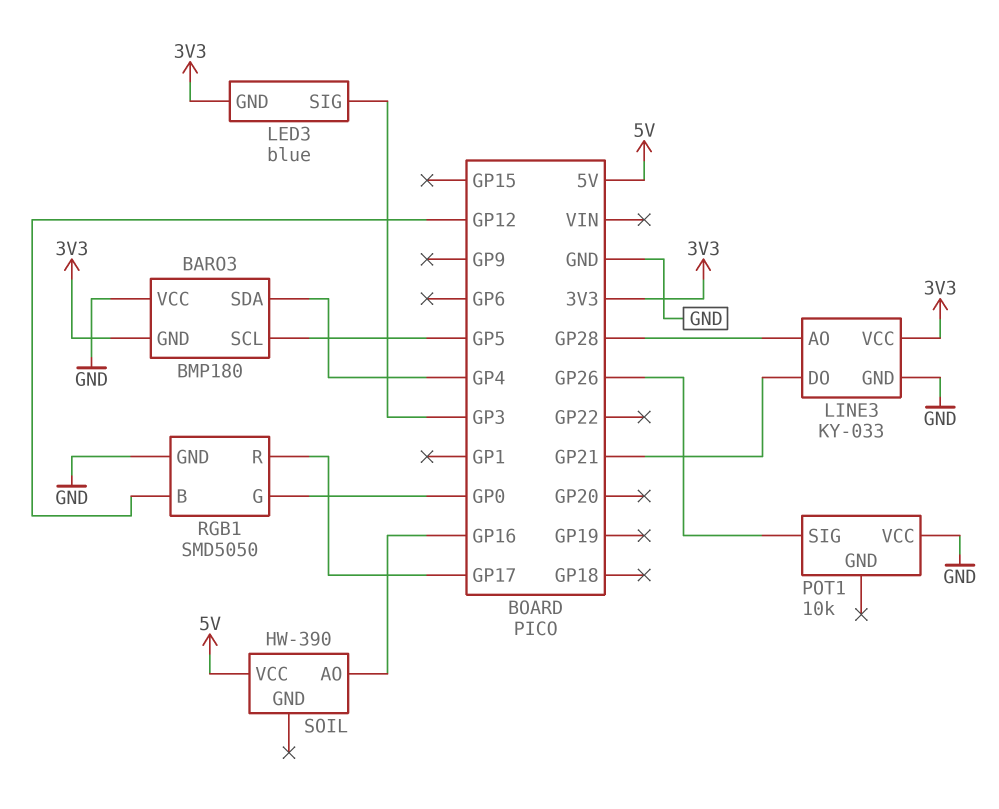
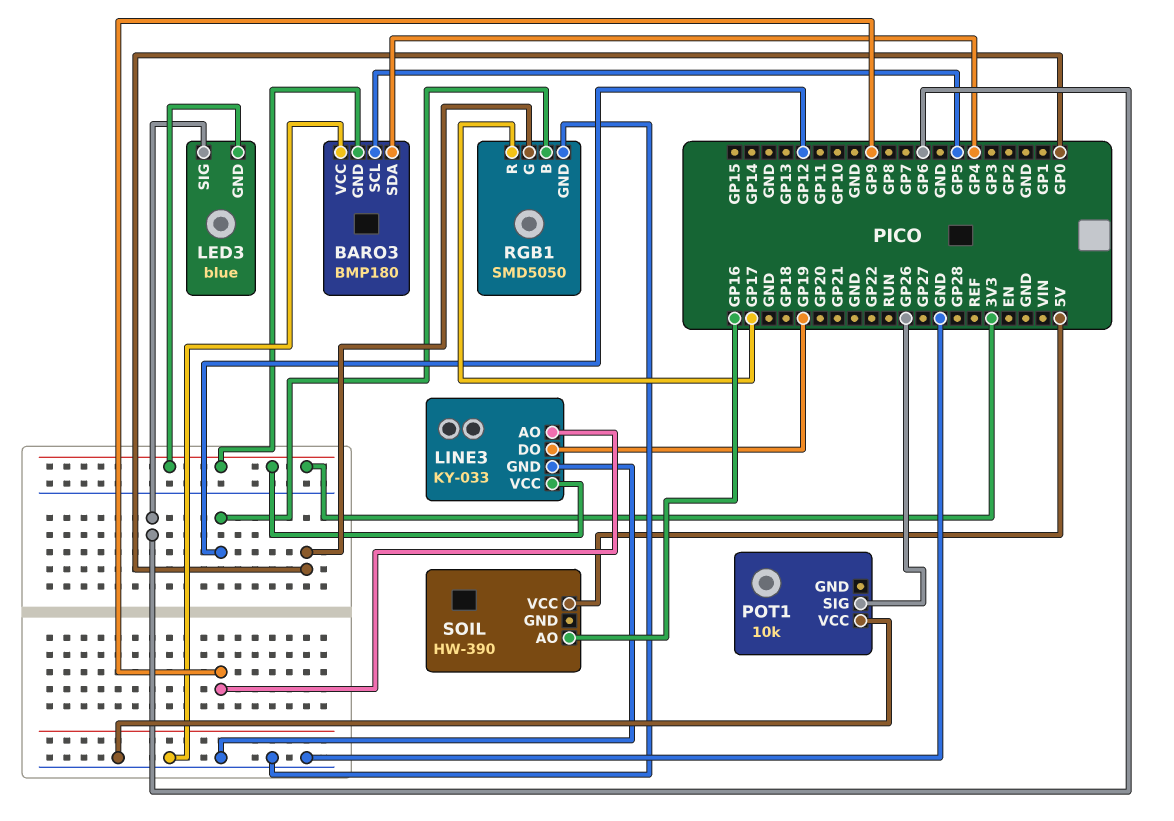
LED3 pin SIG: GP3 -> GP6
LINE3 pin AO: GP28 -> GP9
LINE3 pin DO: GP21 -> GP19

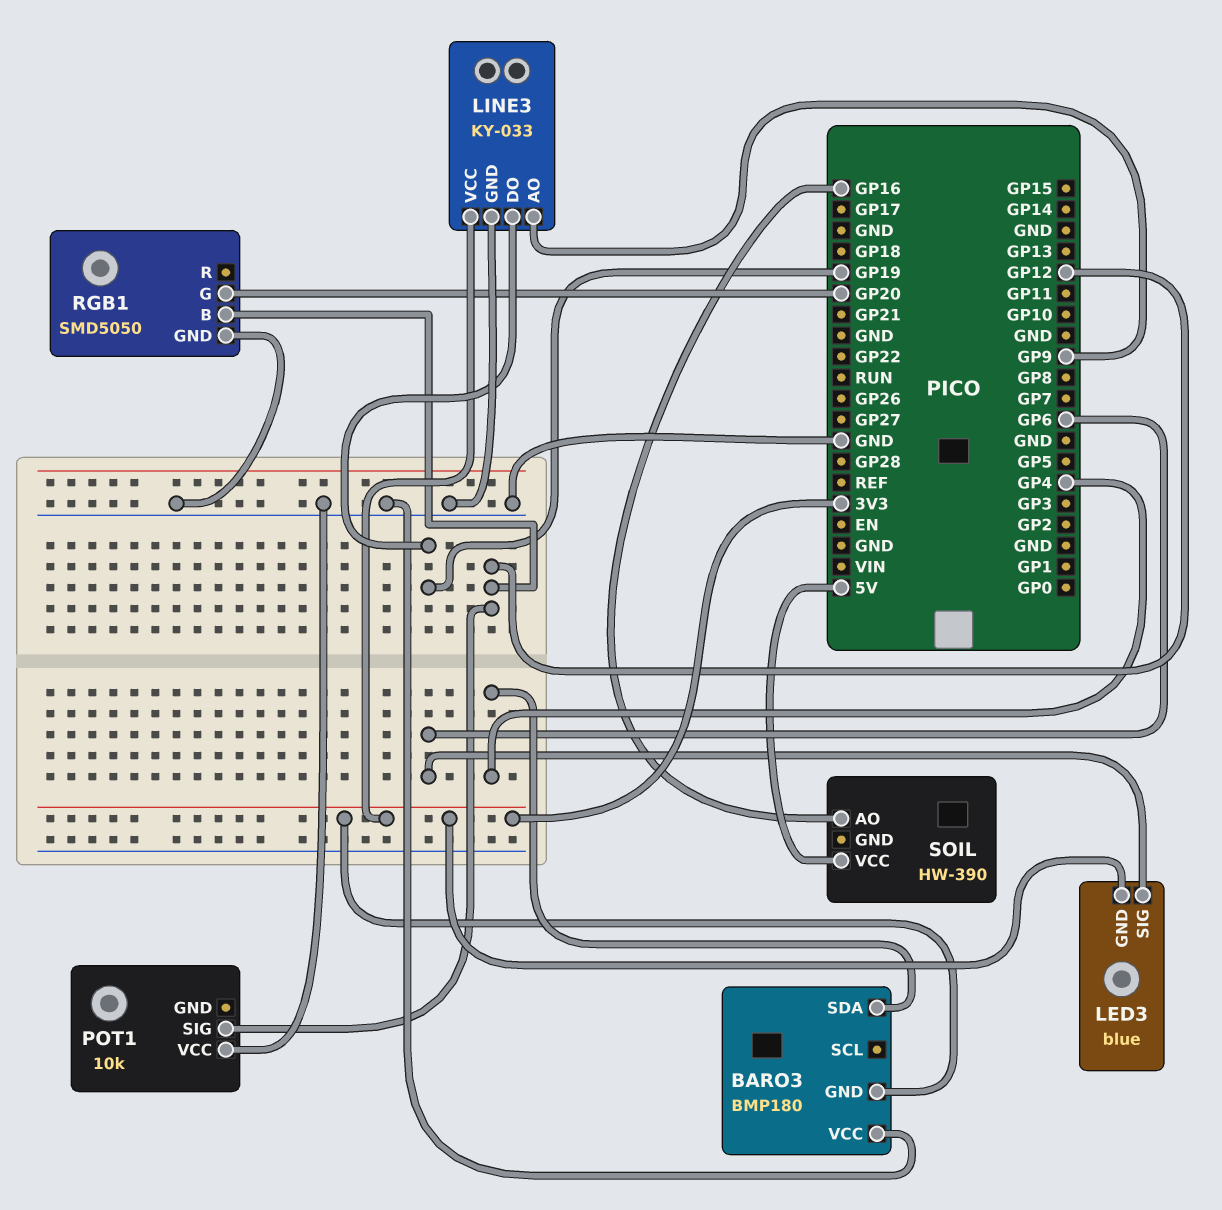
BARO3 pin SCL: GP5 -> none
POT1 pin SIG: GP26 -> GP12
RGB1 pin G: GP0 -> GP20
RGB1 pin R: GP17 -> none

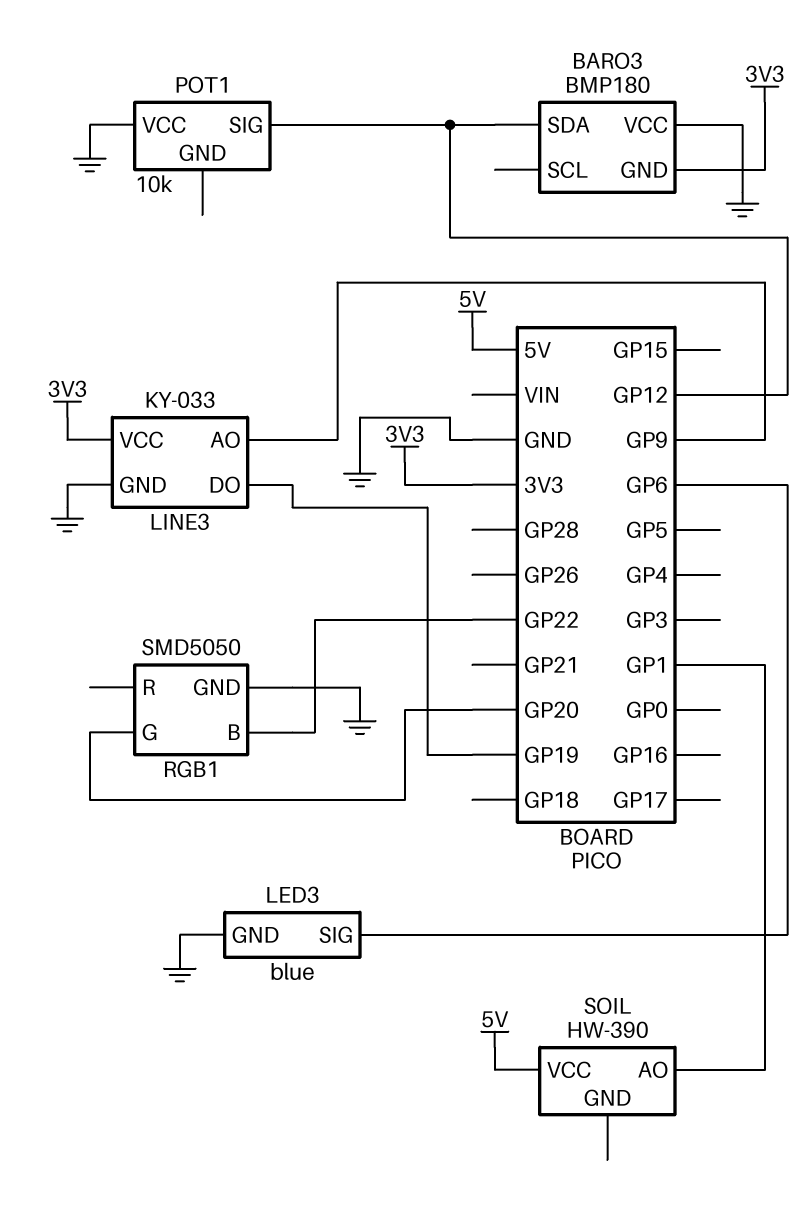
BARO3 pin SDA: GP4 -> GP12
LED3 pin GND: 3V3 -> GND
RGB1 pin B: GP12 -> GP22
SOIL pin AO: GP16 -> GP1

